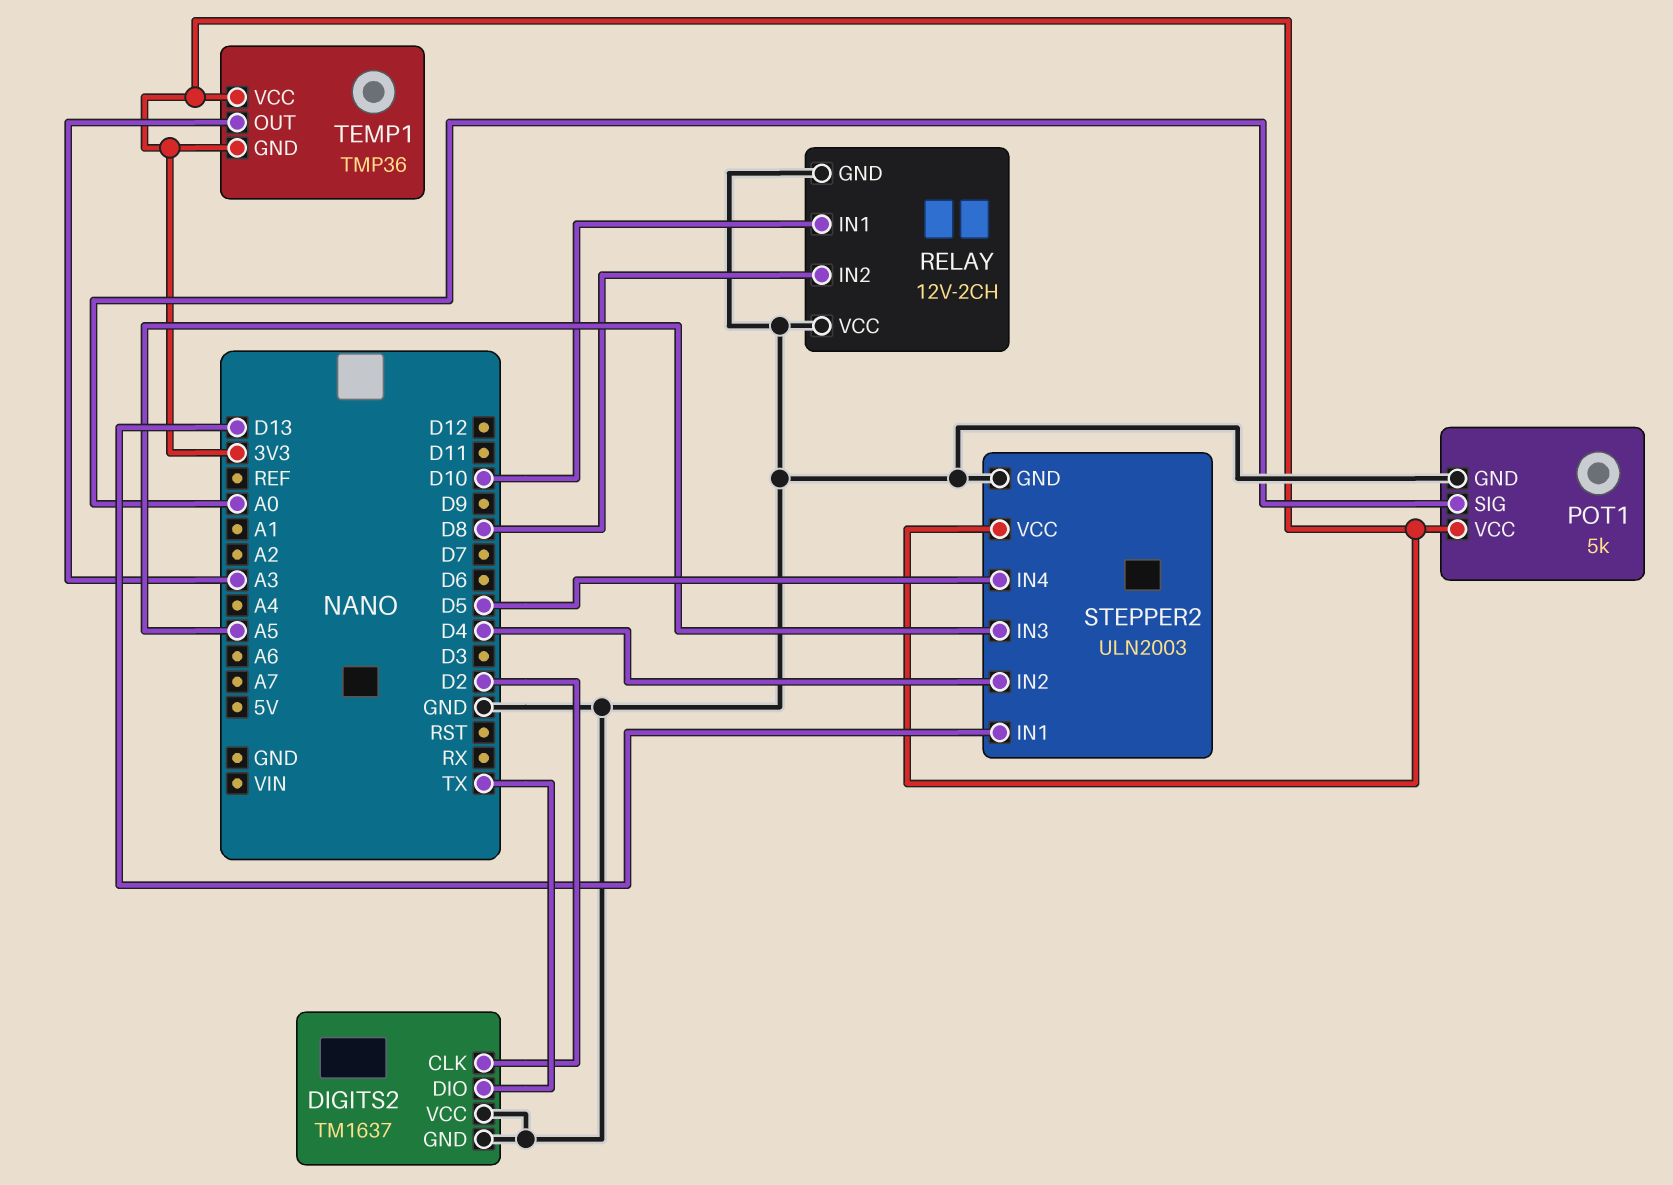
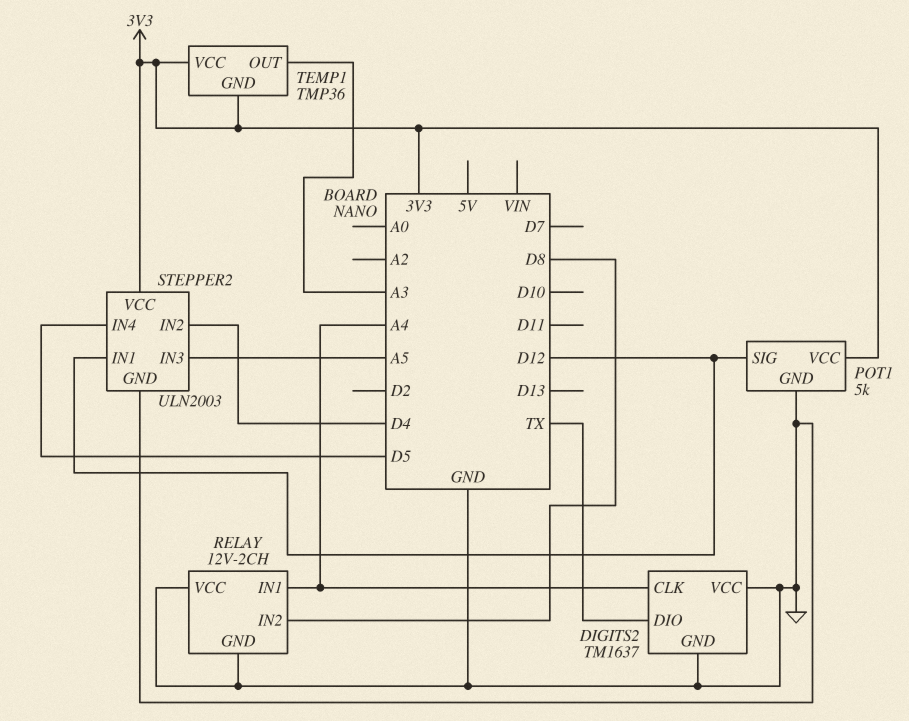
DIGITS2 pin CLK: D2 -> A4
POT1 pin SIG: A0 -> D12
RELAY pin IN1: D10 -> A4
STEPPER2 pin IN1: D13 -> D12

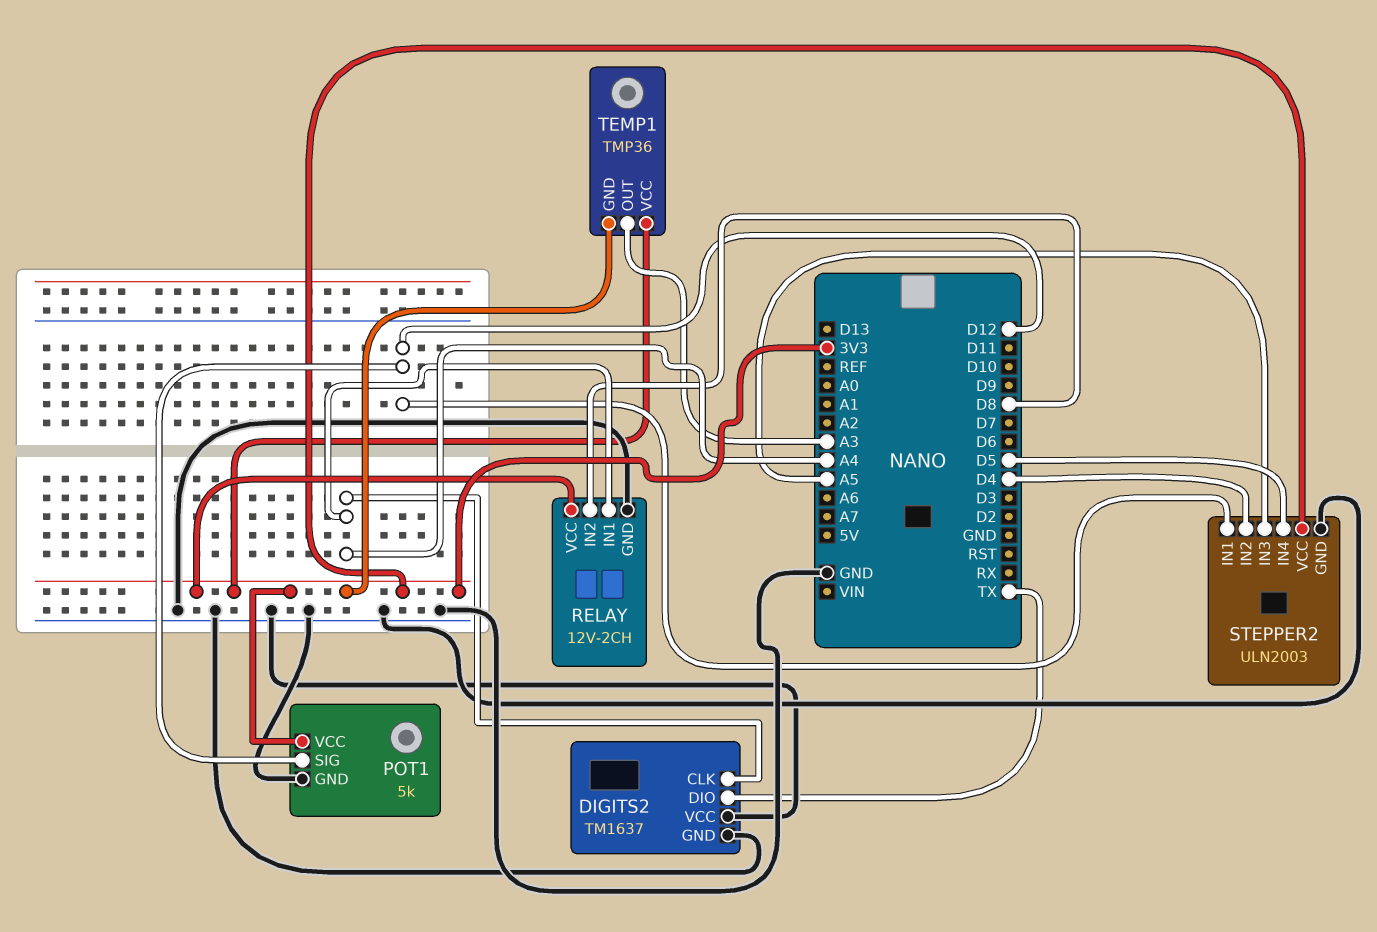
RELAY pin VCC: GND -> 3V3

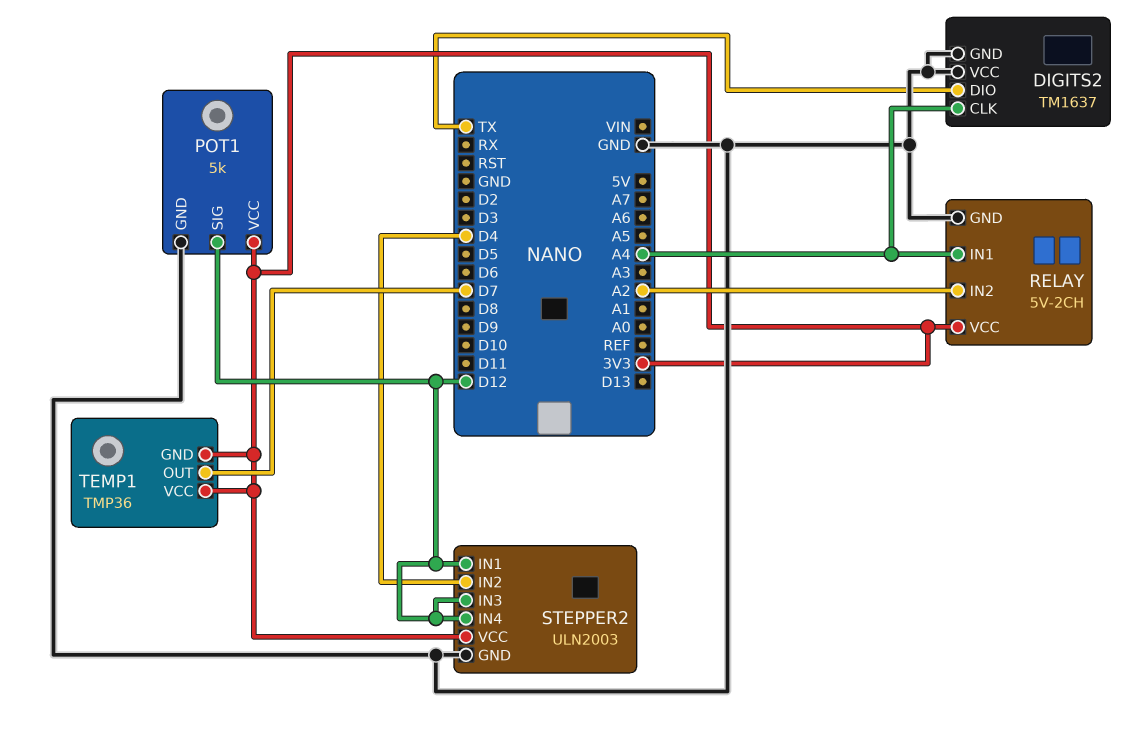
RELAY: 12V-2CH -> 5V-2CH
RELAY pin IN2: D8 -> A2
STEPPER2 pin IN3: A5 -> D12
STEPPER2 pin IN4: D5 -> D12
TEMP1 pin OUT: A3 -> D7

